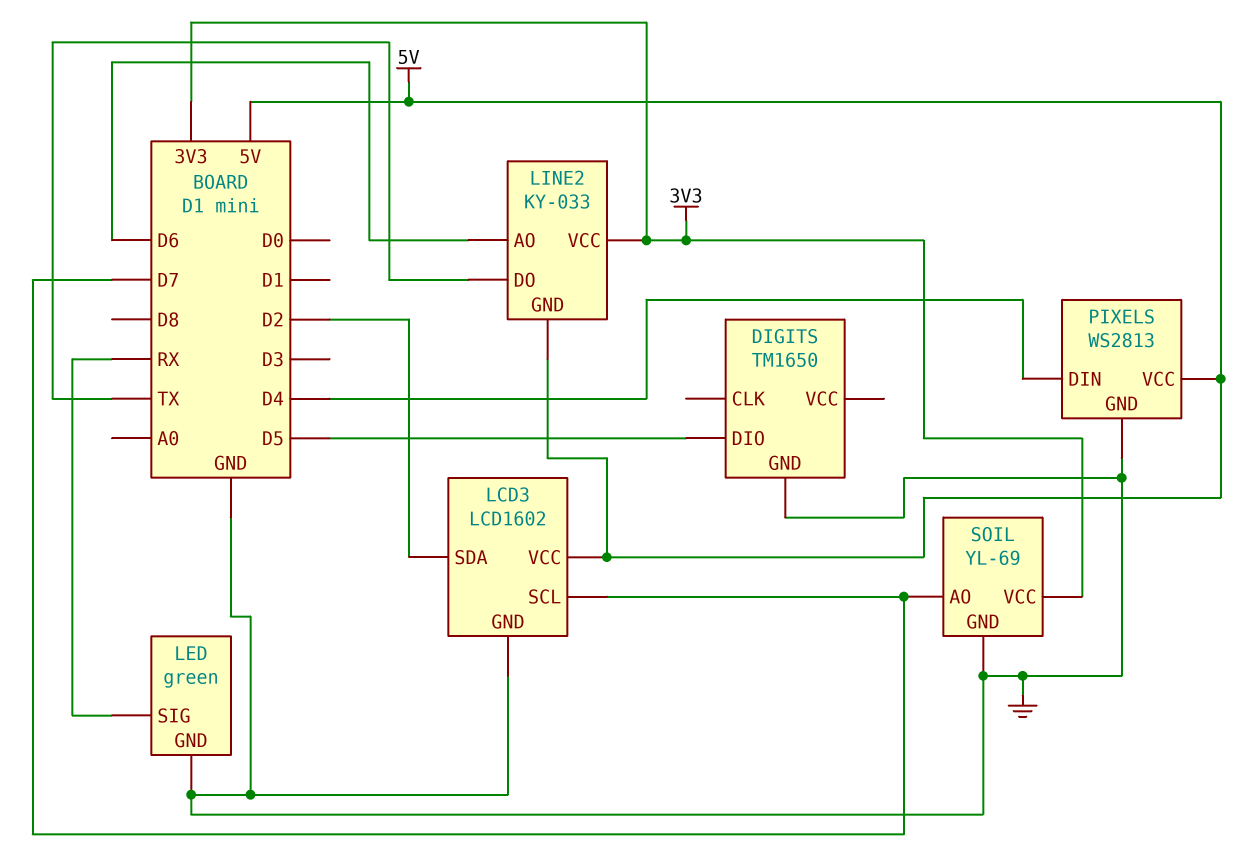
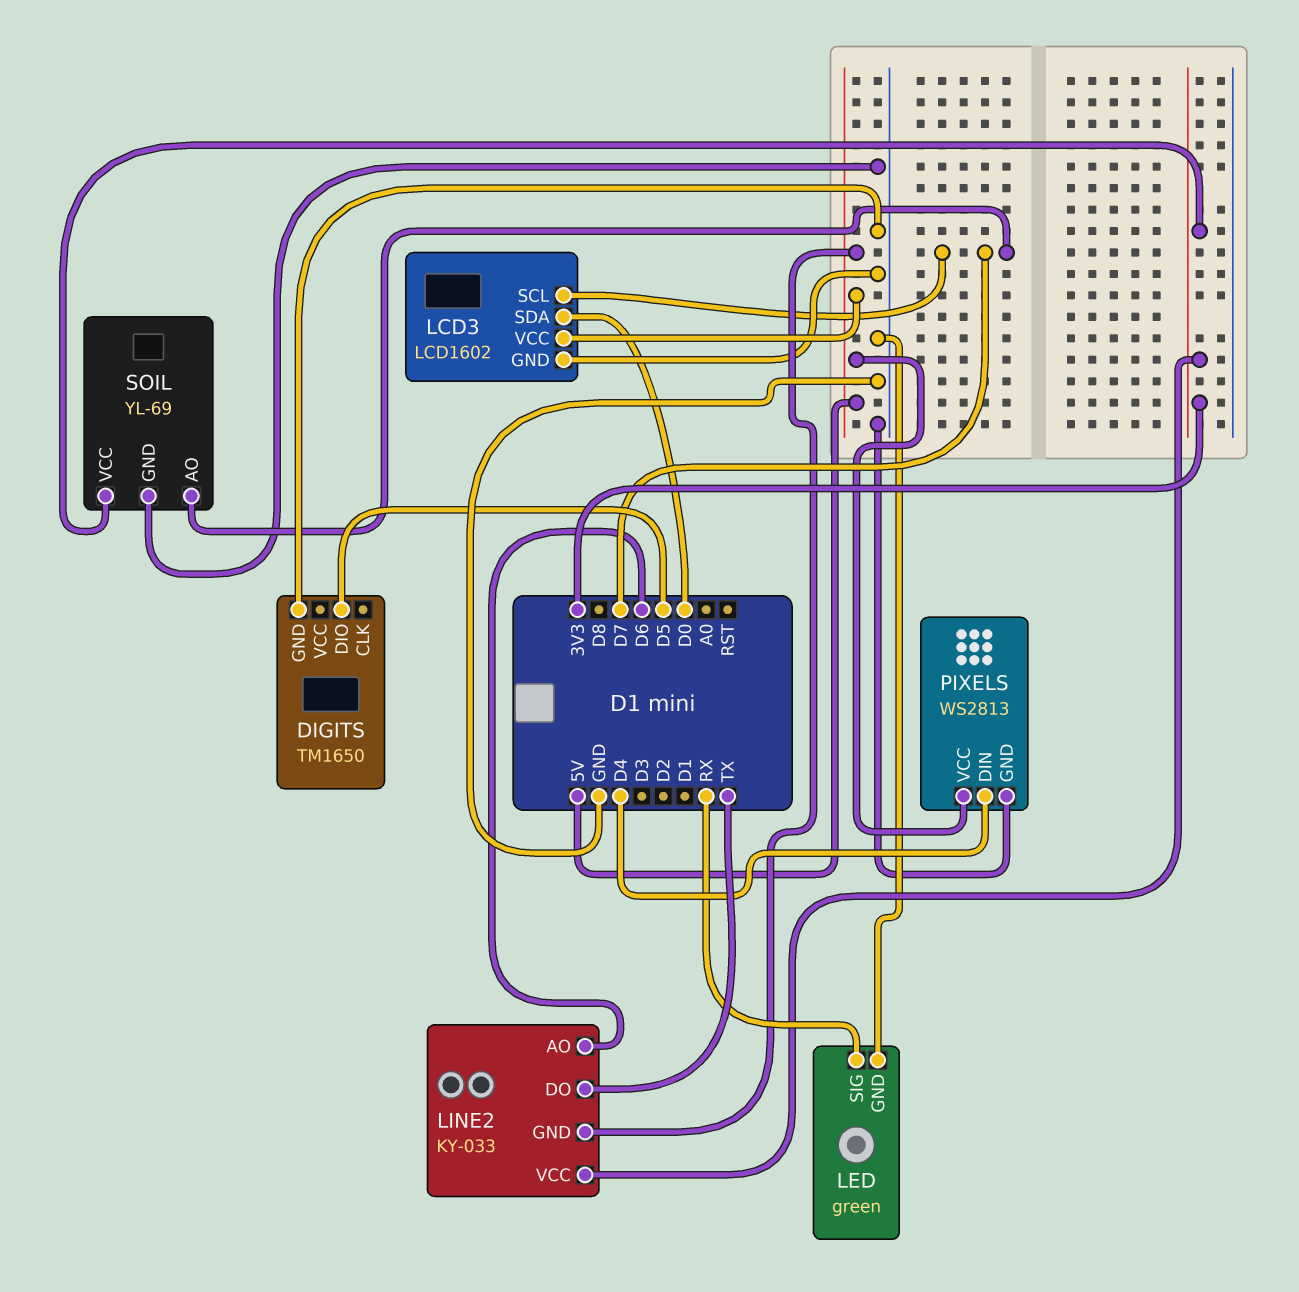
LCD3 pin SDA: D2 -> D0

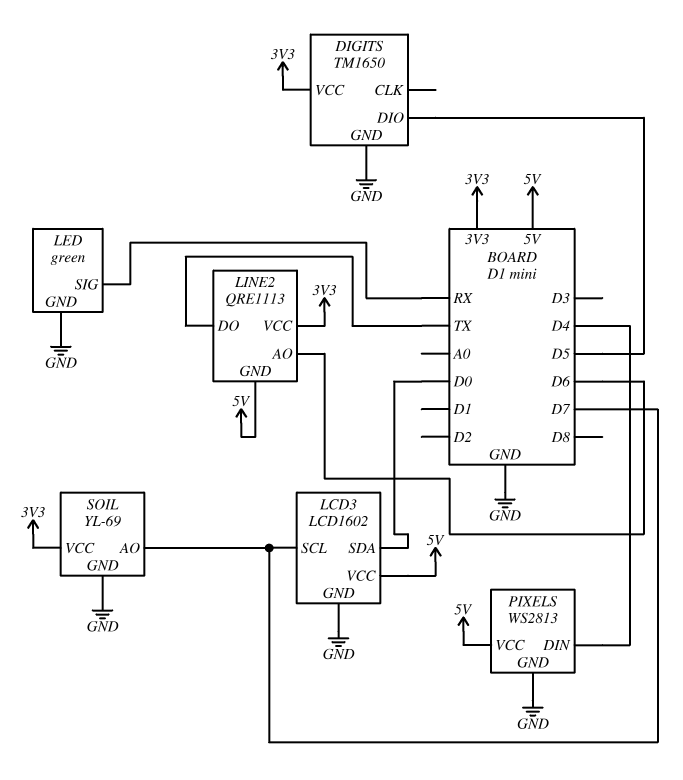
DIGITS pin VCC: none -> 3V3
LINE2: KY-033 -> QRE1113

